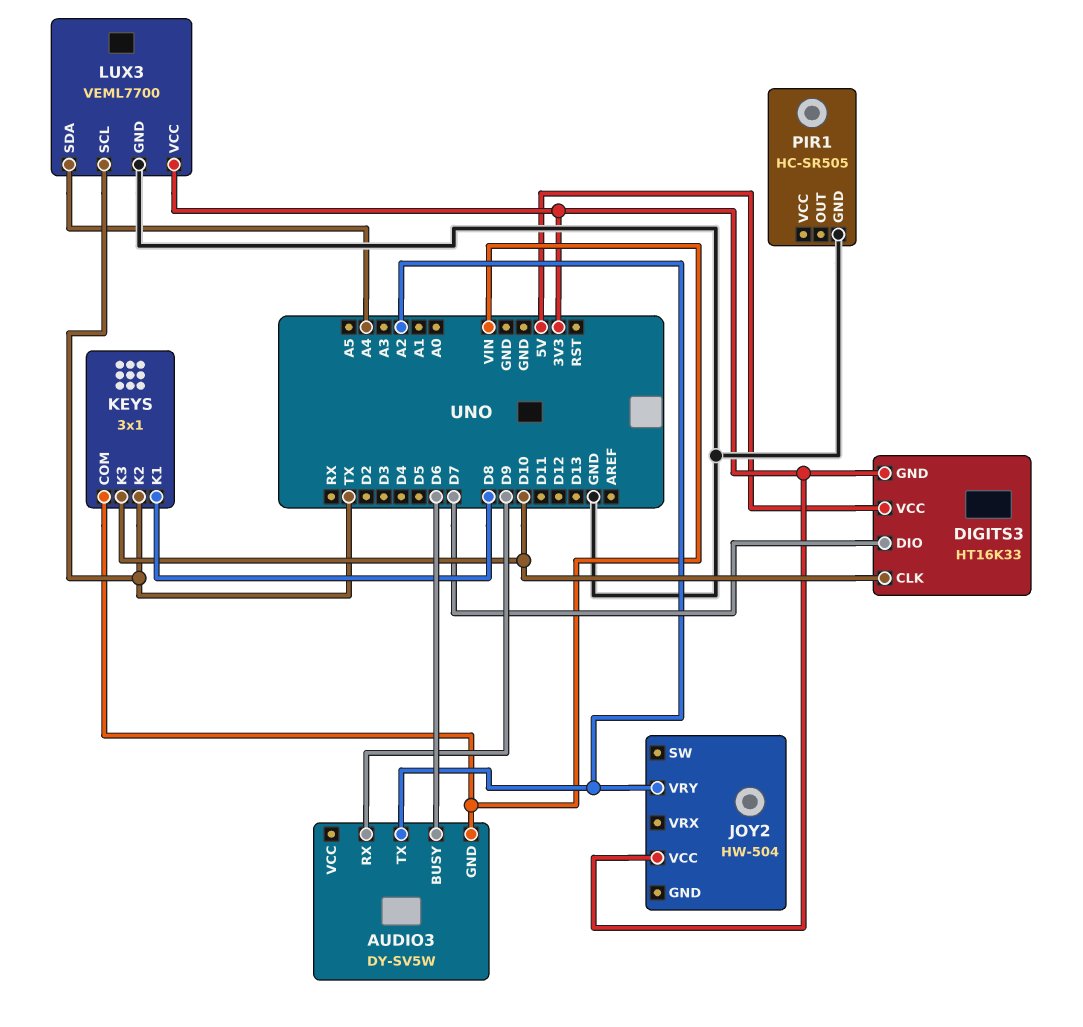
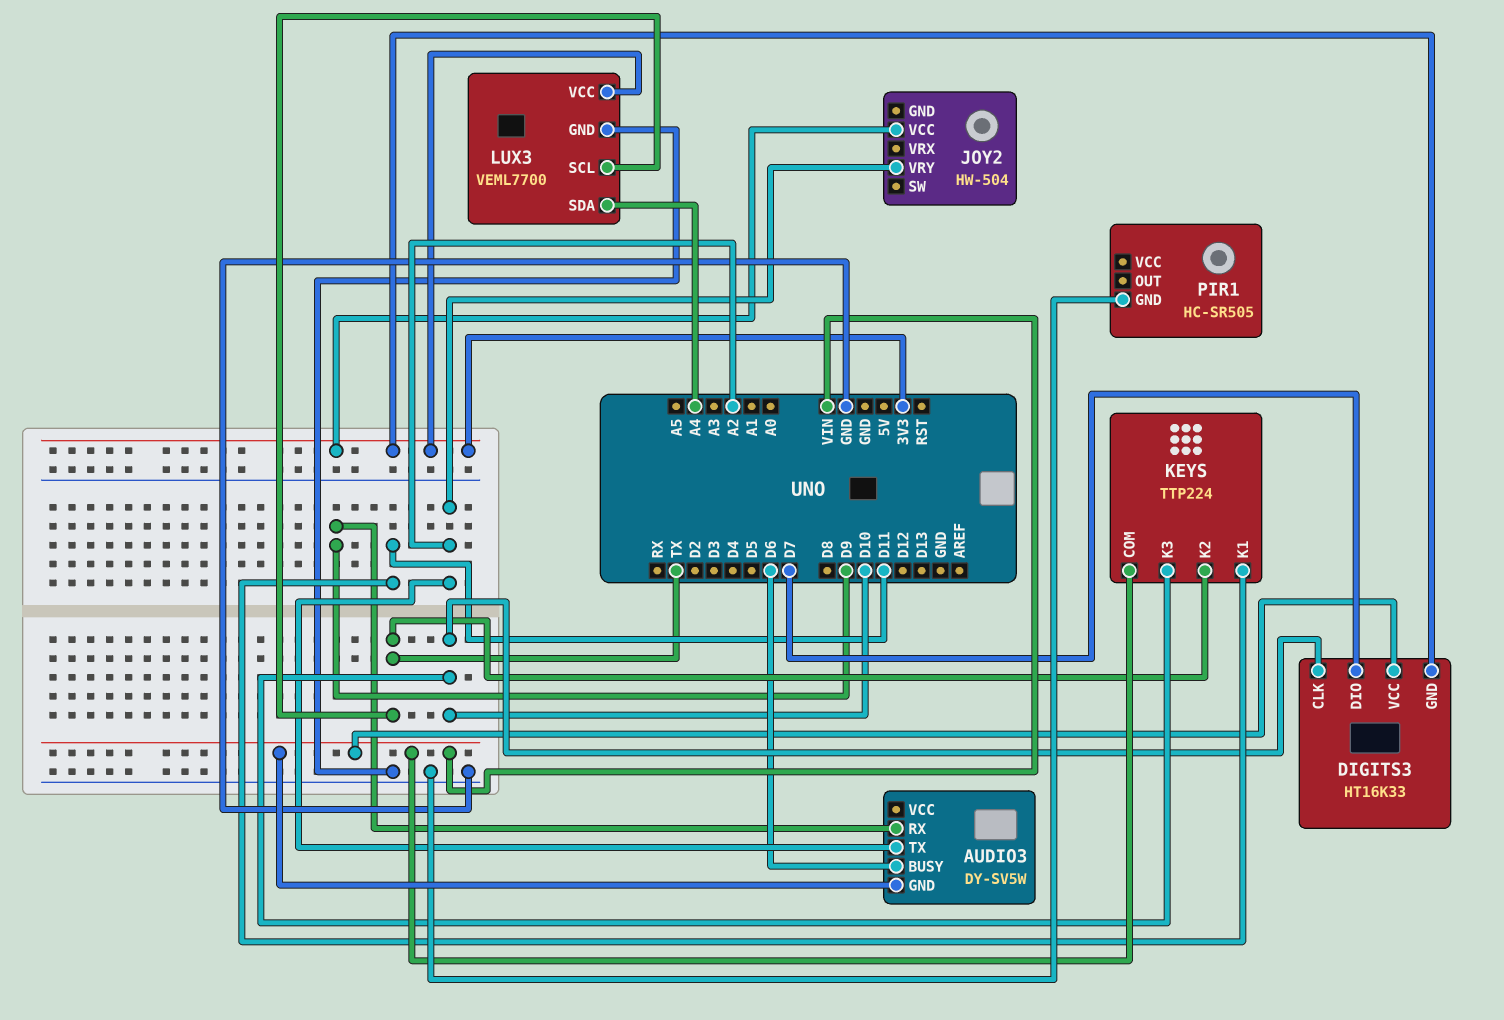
DIGITS3 pin VCC: 5V -> VIN
KEYS: 3x1 -> TTP224
KEYS pin K1: D8 -> D11

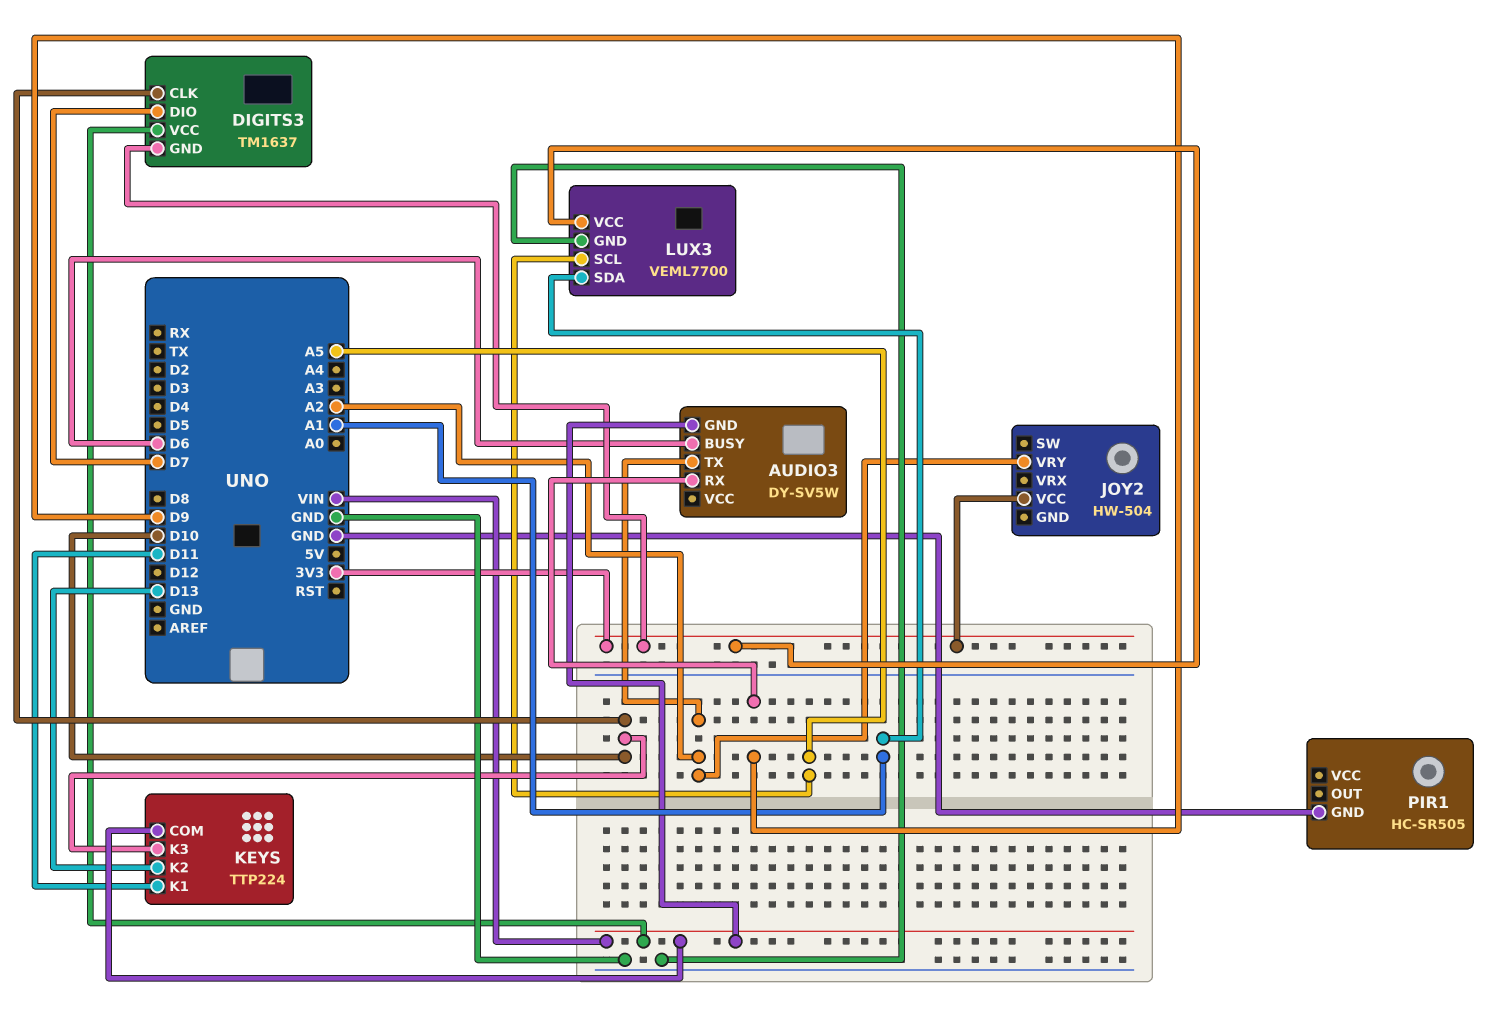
DIGITS3: HT16K33 -> TM1637
KEYS pin K2: TX -> D13
LUX3 pin SCL: TX -> A5
LUX3 pin SDA: A4 -> A1

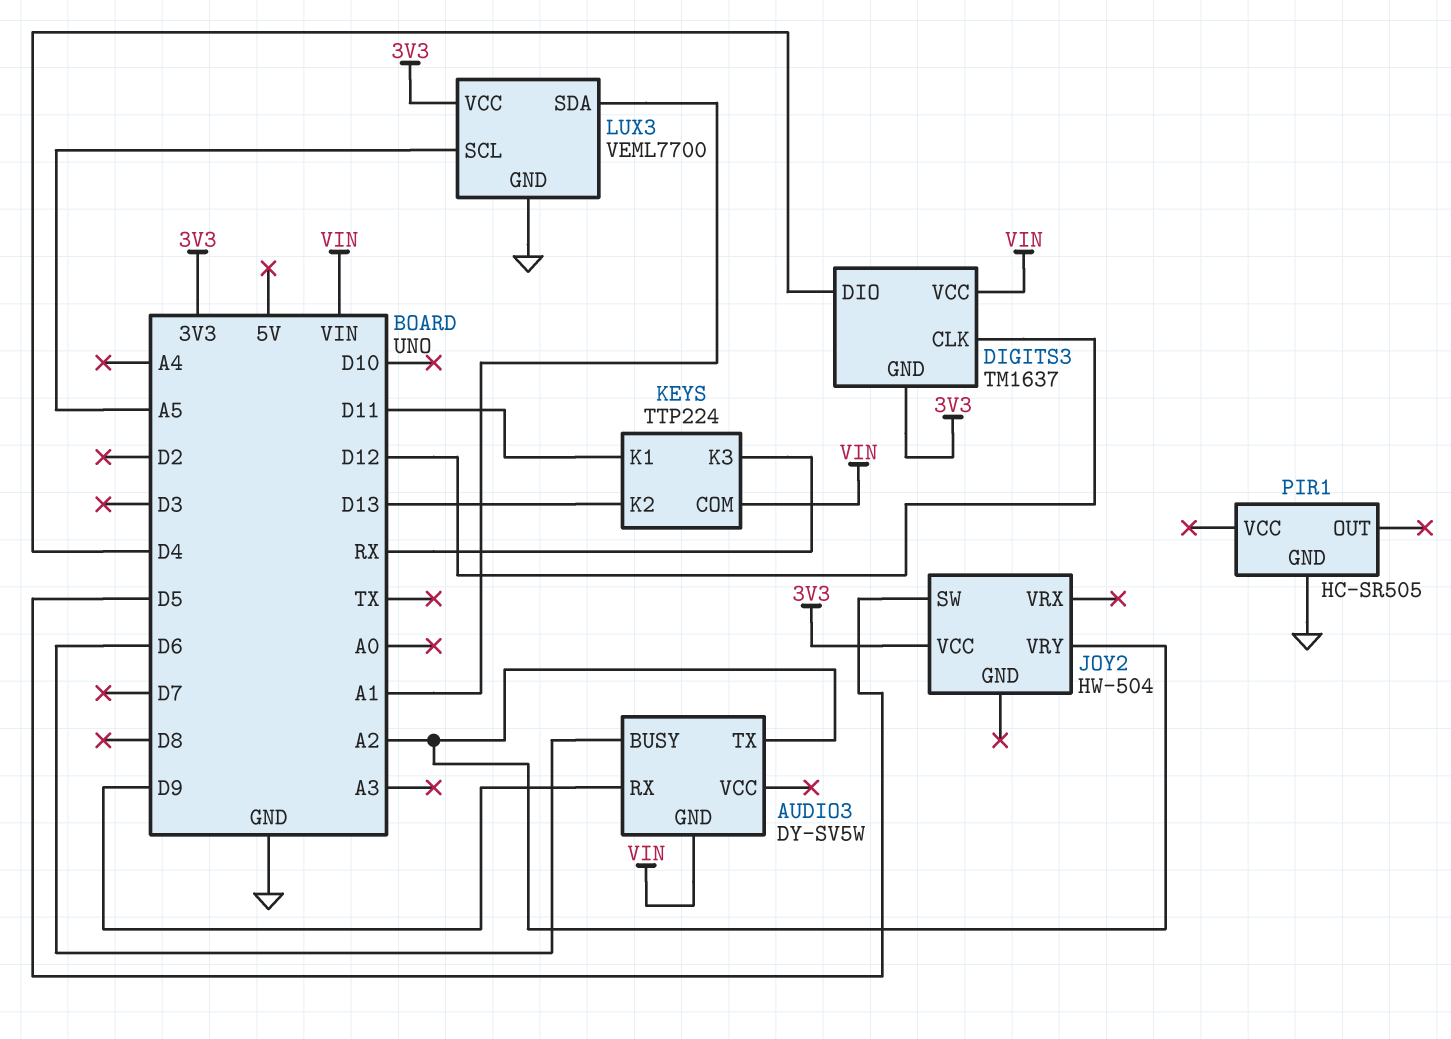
DIGITS3 pin CLK: D10 -> D12
DIGITS3 pin DIO: D7 -> D4
JOY2 pin SW: none -> D5
KEYS pin K3: D10 -> RX

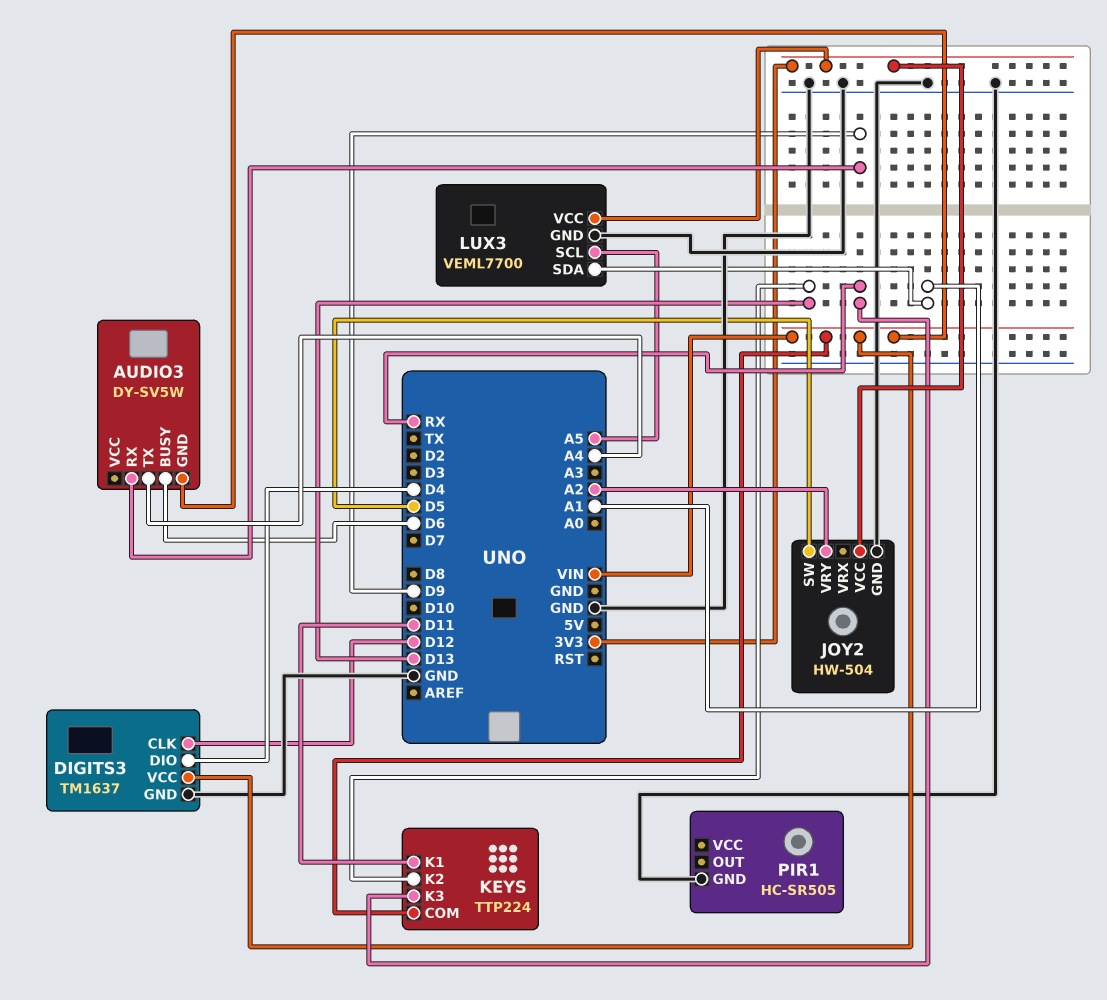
AUDIO3 pin TX: A2 -> A4
DIGITS3 pin GND: 3V3 -> GND
JOY2 pin GND: none -> GND

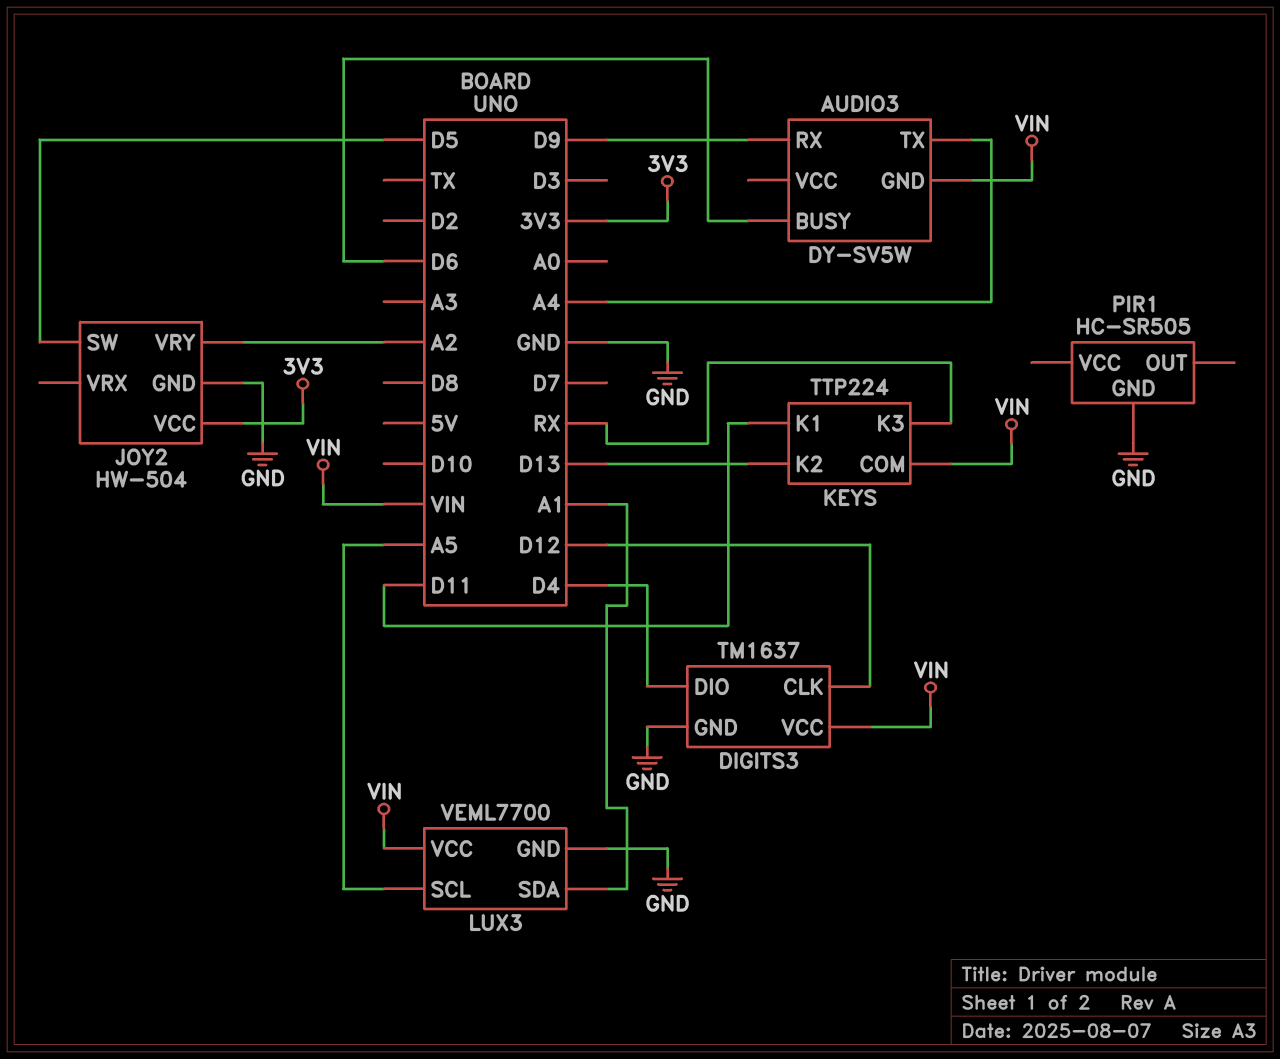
LUX3 pin VCC: 3V3 -> VIN

